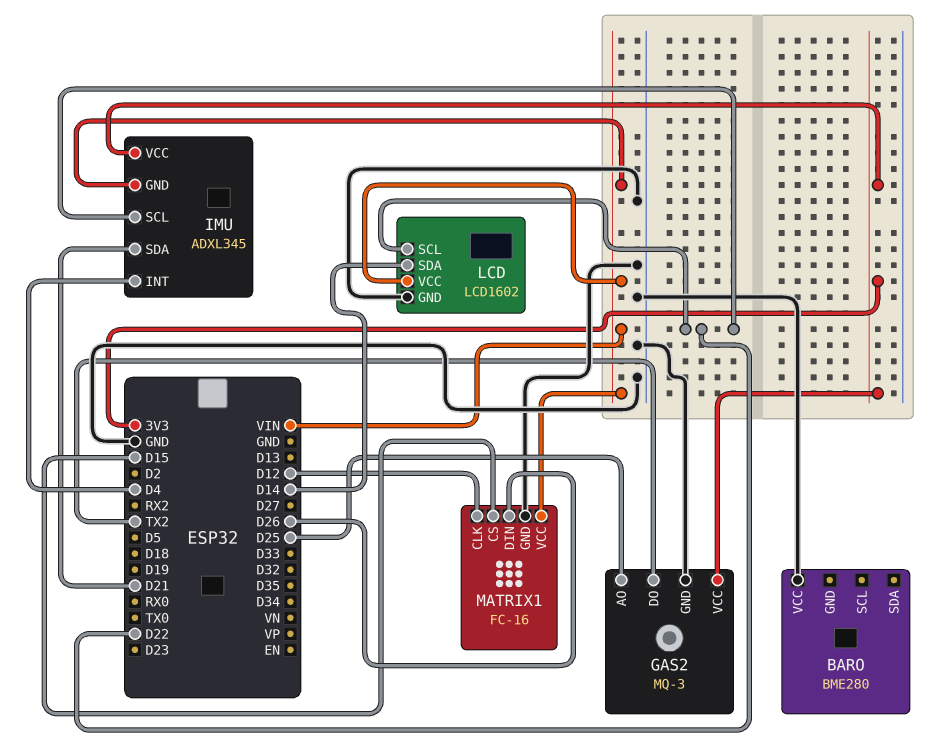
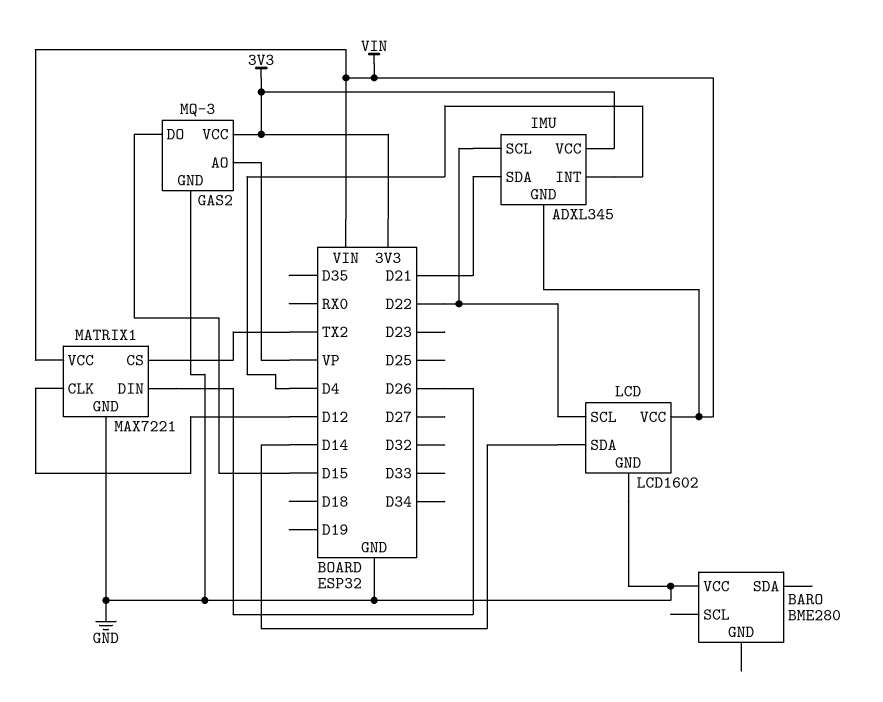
GAS2 pin AO: D25 -> VP
GAS2 pin DO: TX2 -> D15
MATRIX1: FC-16 -> MAX7221
MATRIX1 pin CS: D15 -> TX2

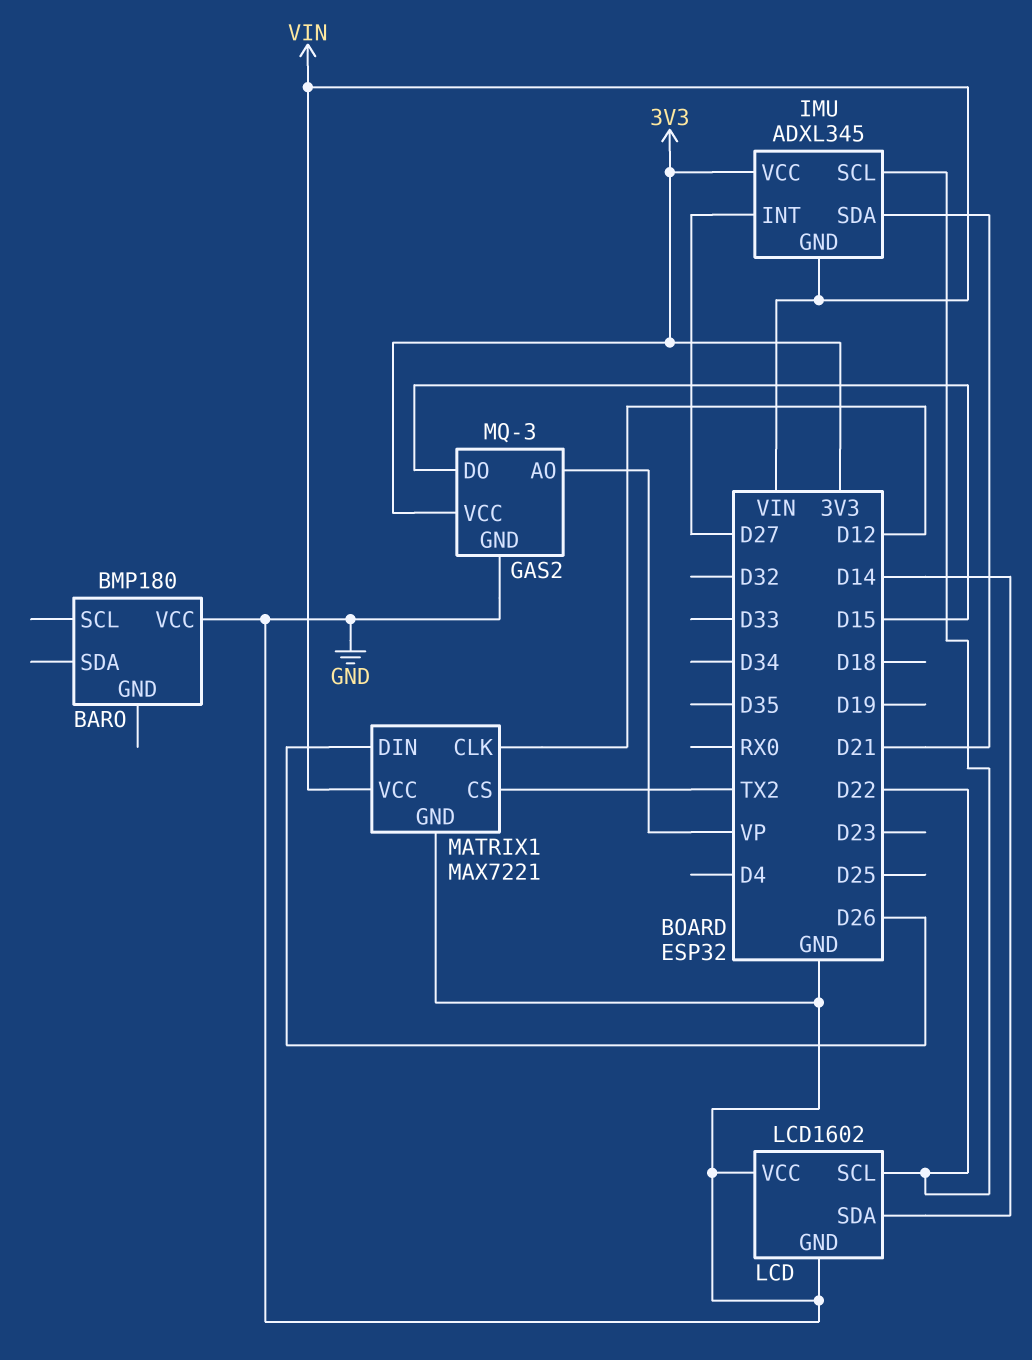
BARO: BME280 -> BMP180
IMU pin INT: D4 -> D27
LCD pin VCC: VIN -> GND

